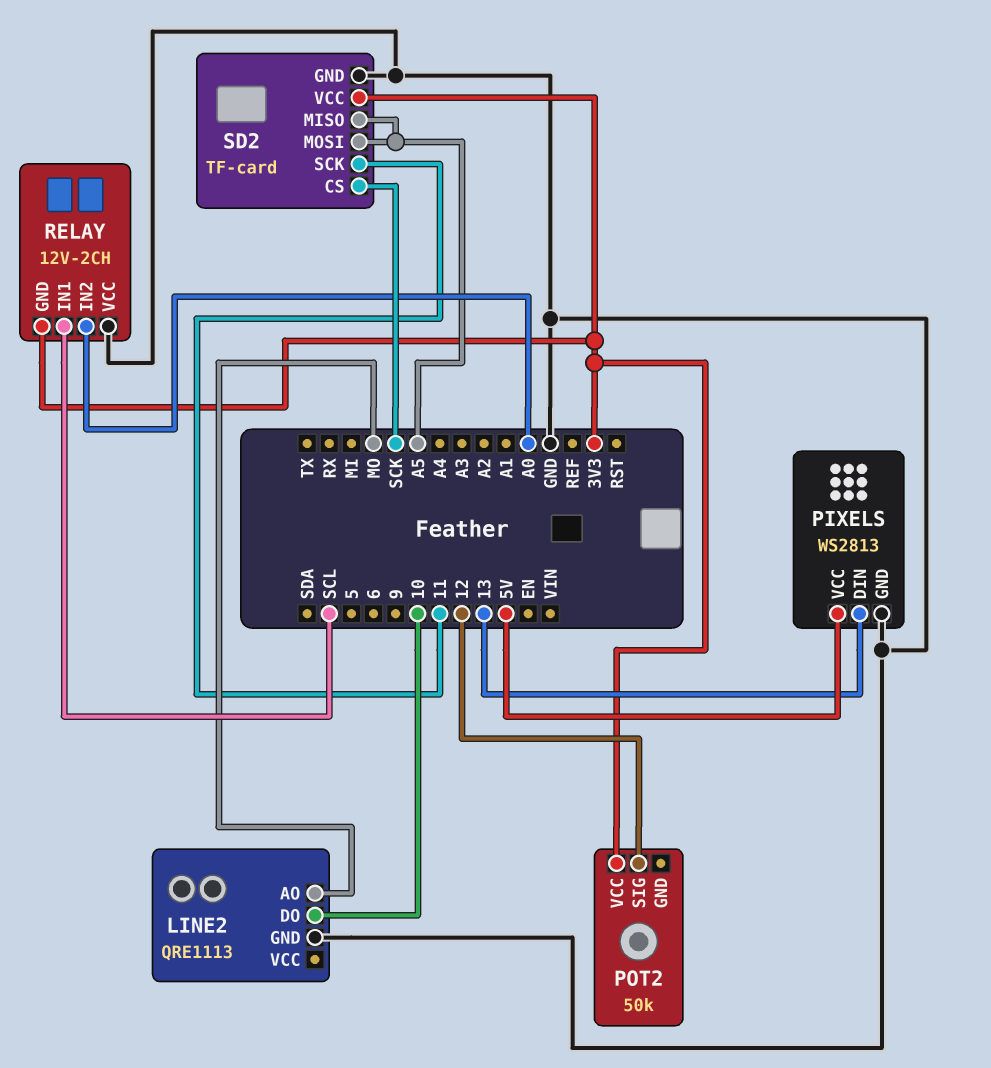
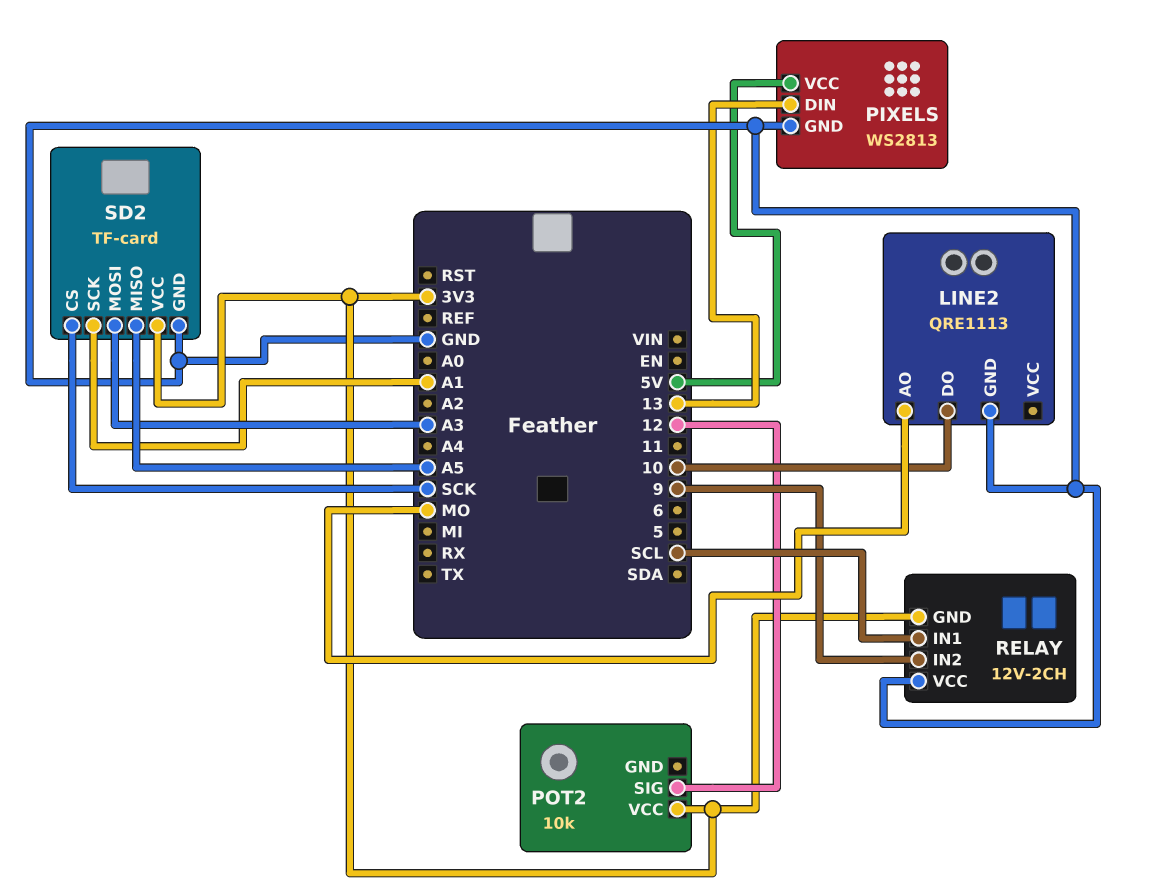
POT2: 50k -> 10k
RELAY pin IN2: A0 -> 9
SD2 pin MOSI: A5 -> A3
SD2 pin SCK: 11 -> A1

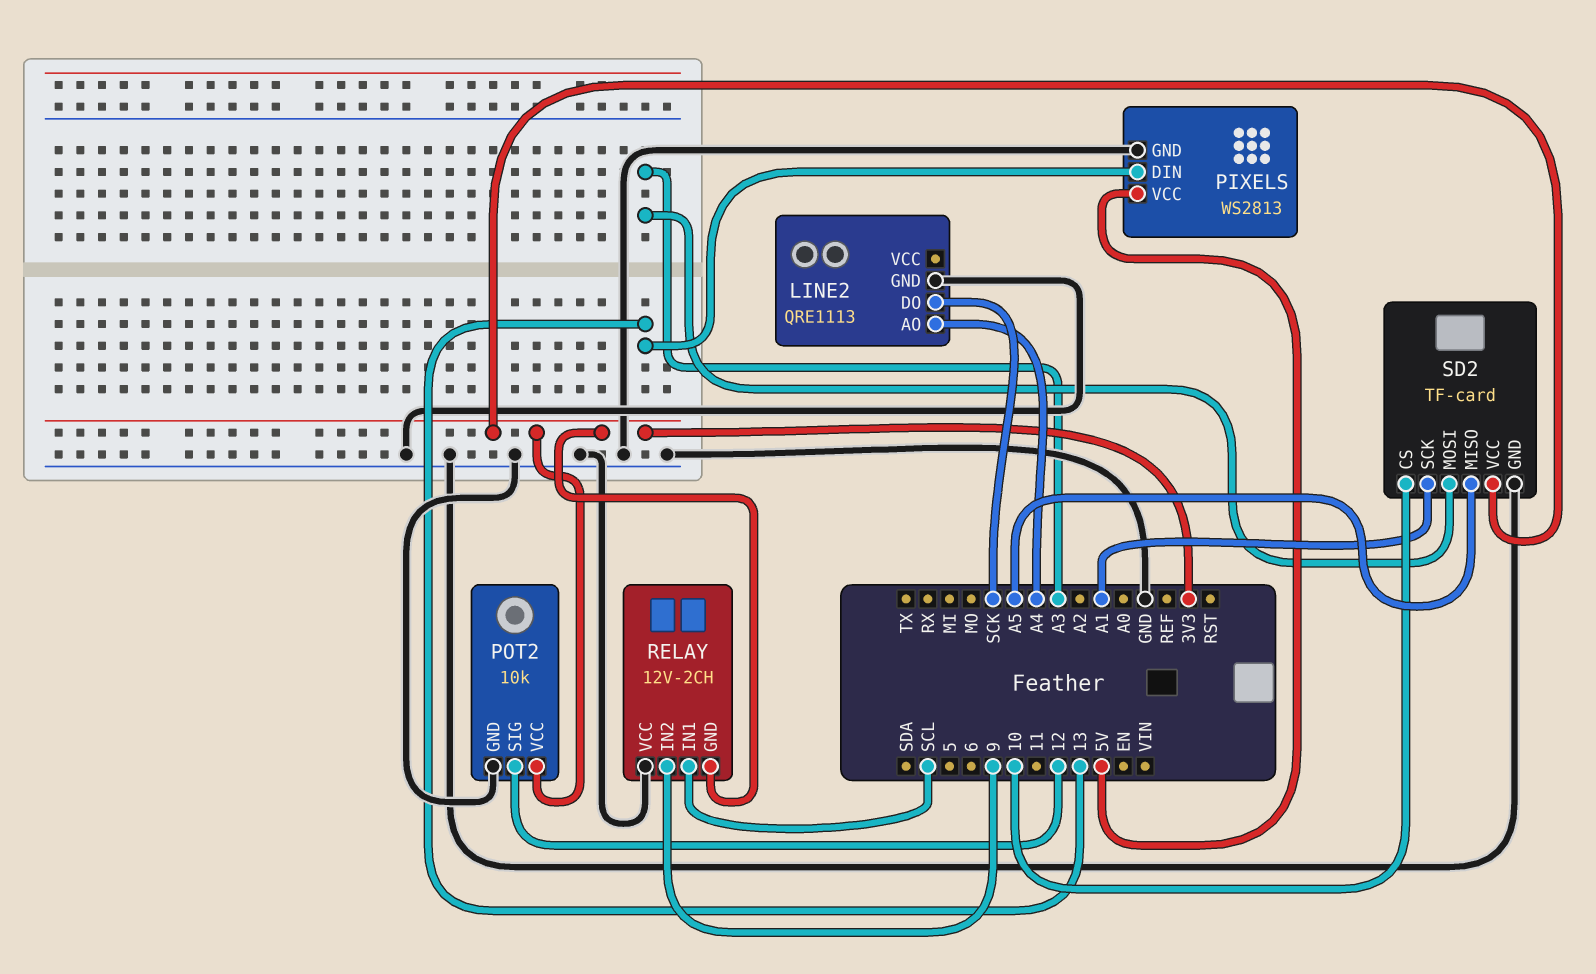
LINE2 pin AO: MO -> A4
LINE2 pin DO: 10 -> SCK
POT2 pin GND: none -> GND
SD2 pin CS: SCK -> 10

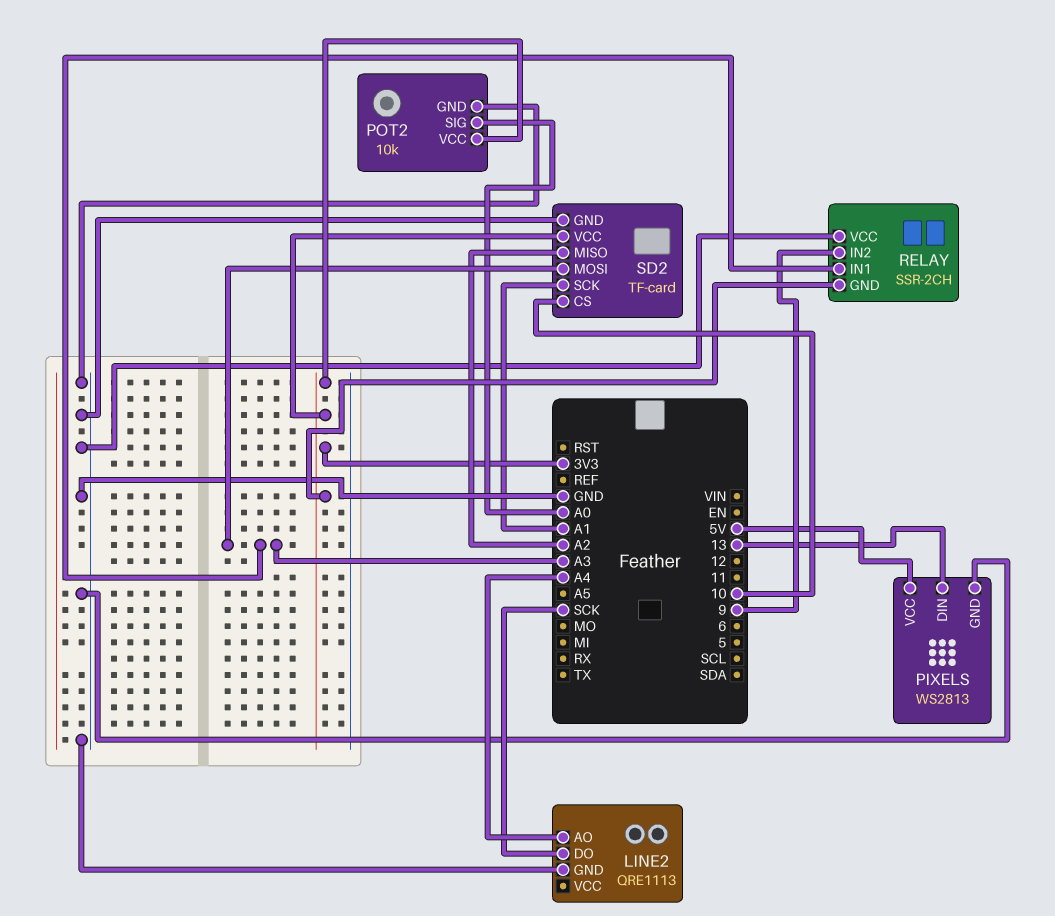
POT2 pin SIG: 12 -> A0
RELAY: 12V-2CH -> SSR-2CH
RELAY pin IN1: SCL -> A3
SD2 pin MISO: A5 -> A2

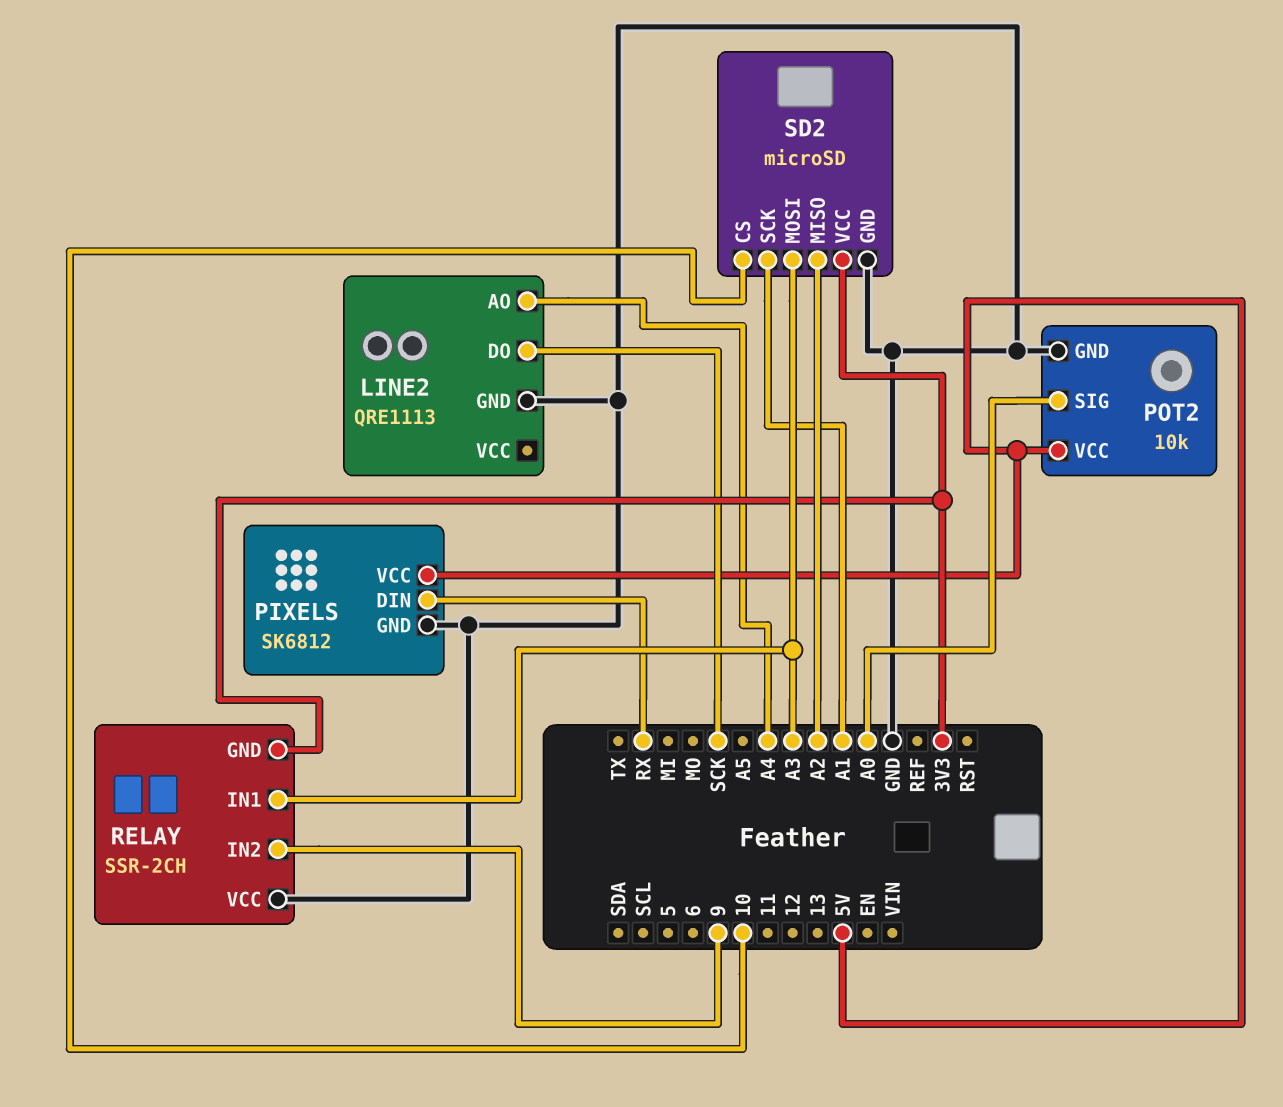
PIXELS: WS2813 -> SK6812
PIXELS pin DIN: 13 -> RX
POT2 pin VCC: 3V3 -> 5V
SD2: TF-card -> microSD

